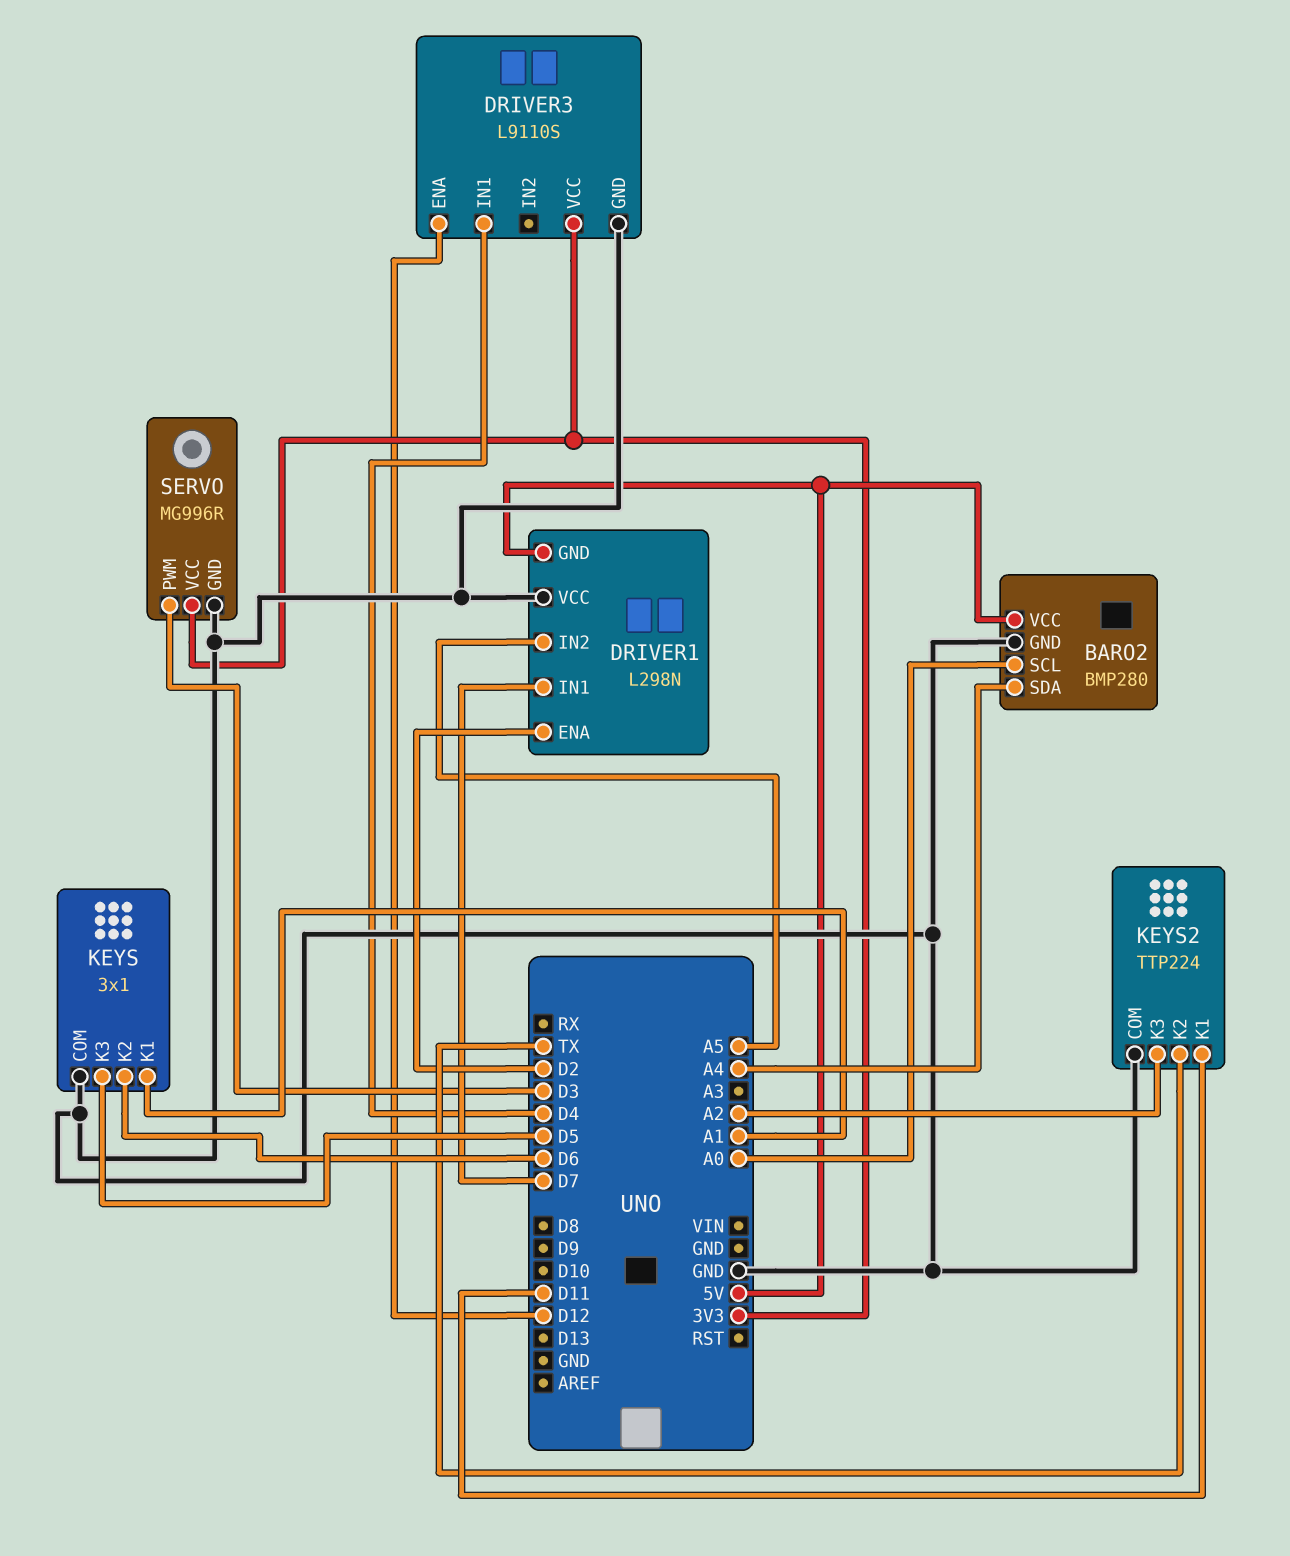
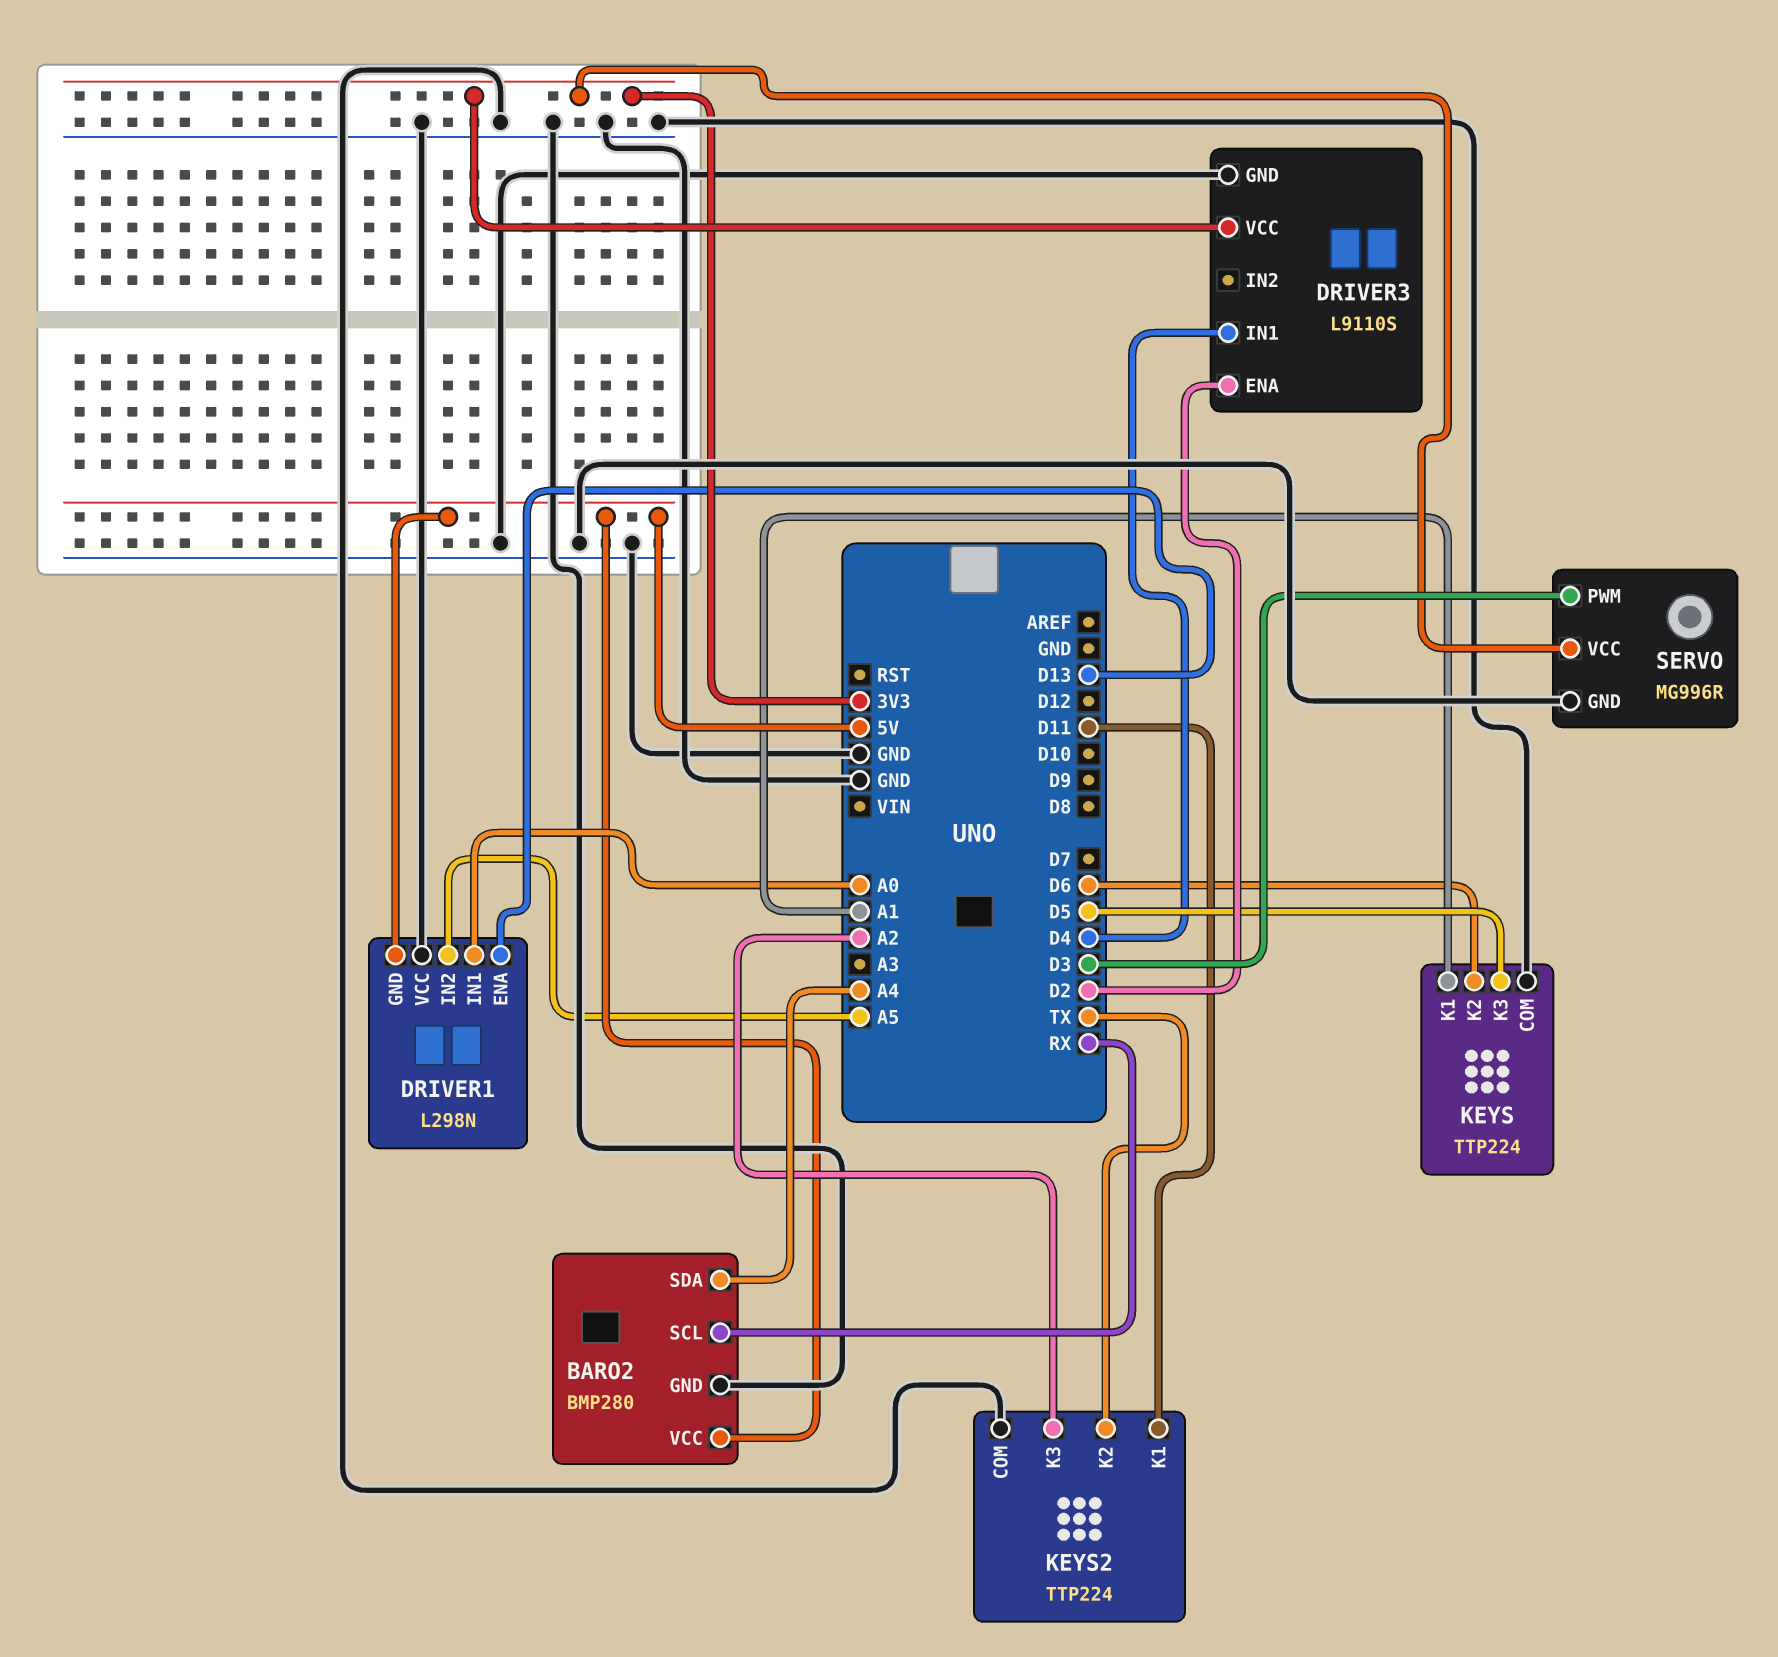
BARO2 pin SCL: A0 -> RX
DRIVER1 pin ENA: D2 -> D13
DRIVER1 pin IN1: D7 -> A0
DRIVER3 pin ENA: D12 -> D2
KEYS: 3x1 -> TTP224

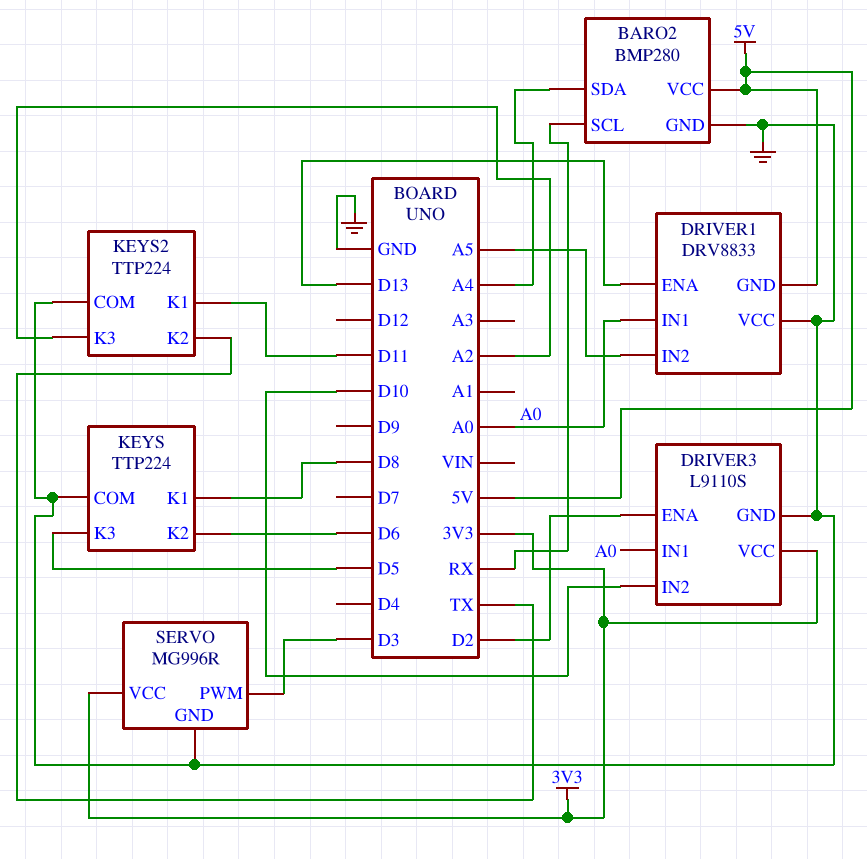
DRIVER1: L298N -> DRV8833
DRIVER3 pin IN1: D4 -> A0
DRIVER3 pin IN2: none -> D10
KEYS pin K1: A1 -> D8

